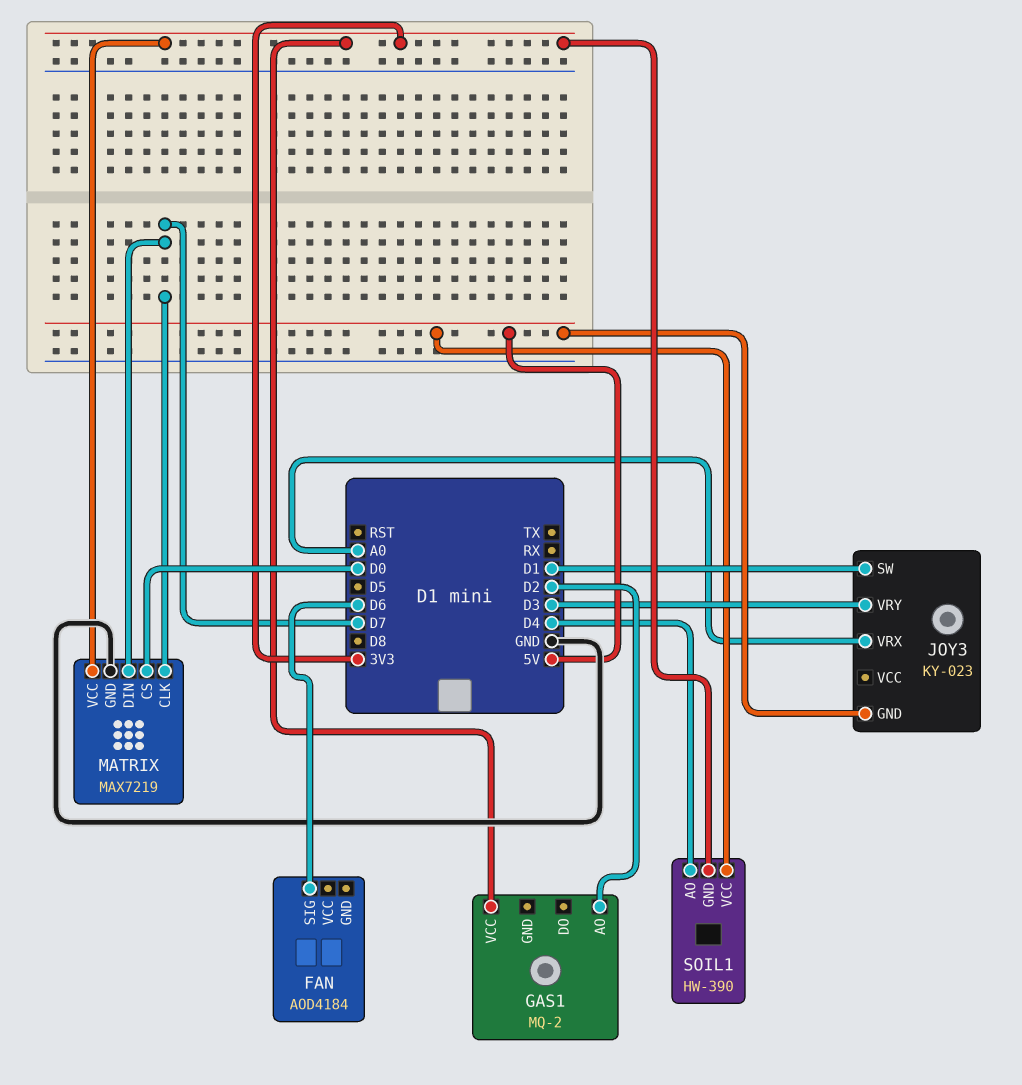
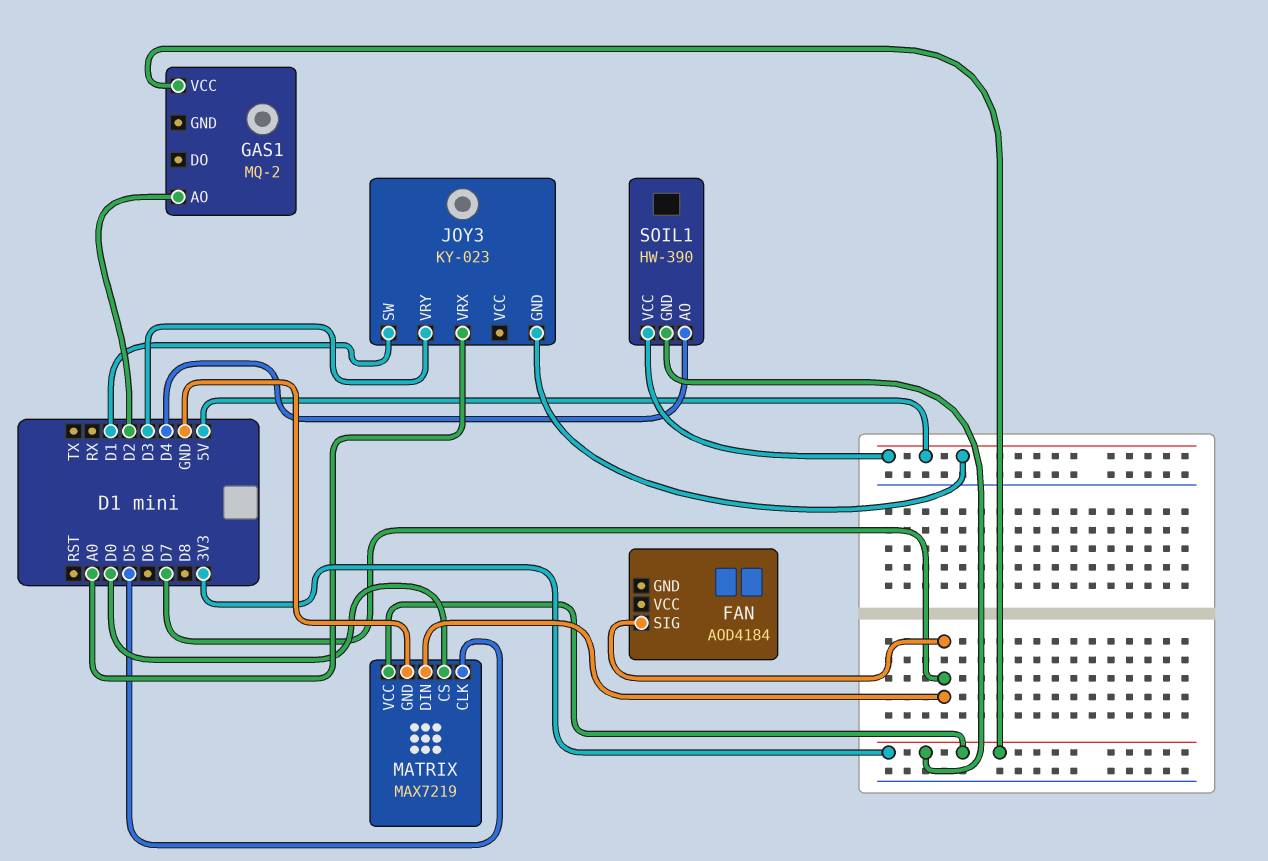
FAN pin SIG: D6 -> D7
MATRIX pin CLK: D7 -> D5

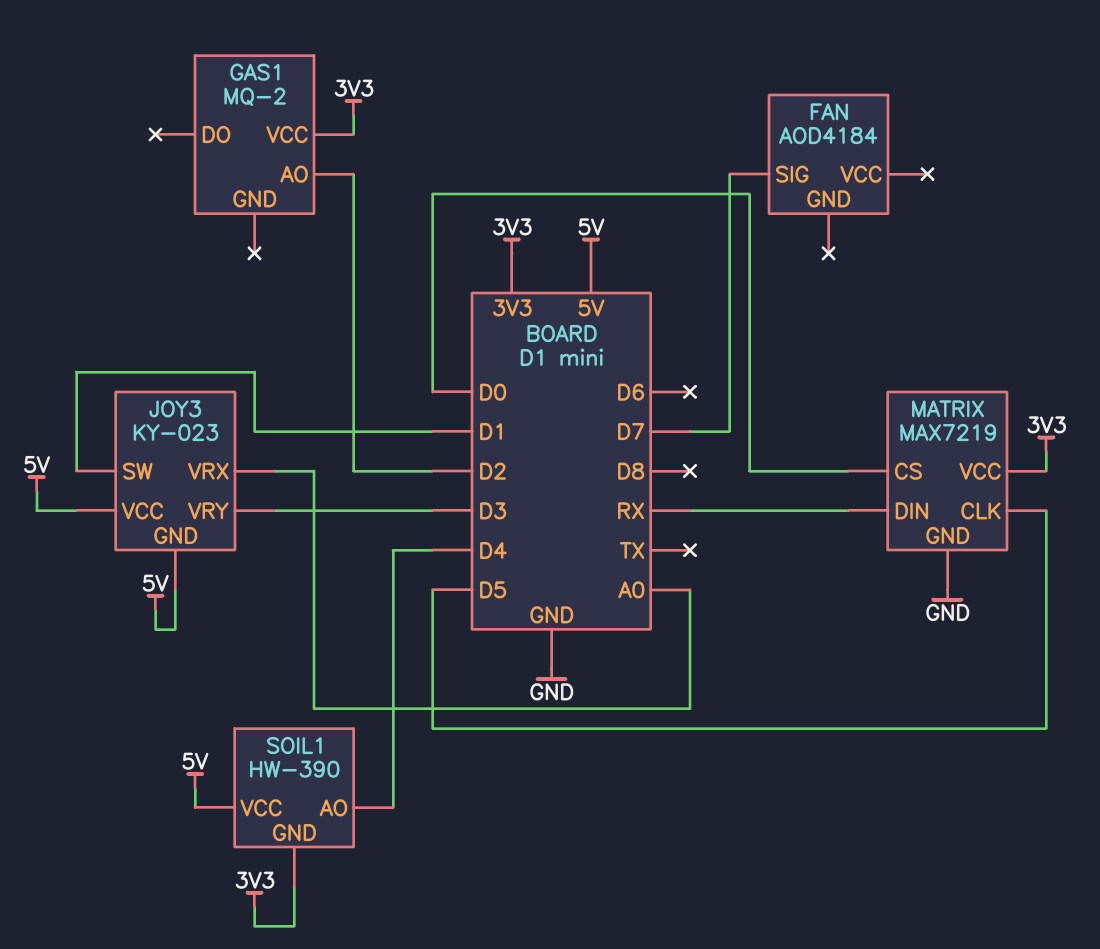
JOY3 pin VCC: none -> 5V
MATRIX pin DIN: D7 -> RX

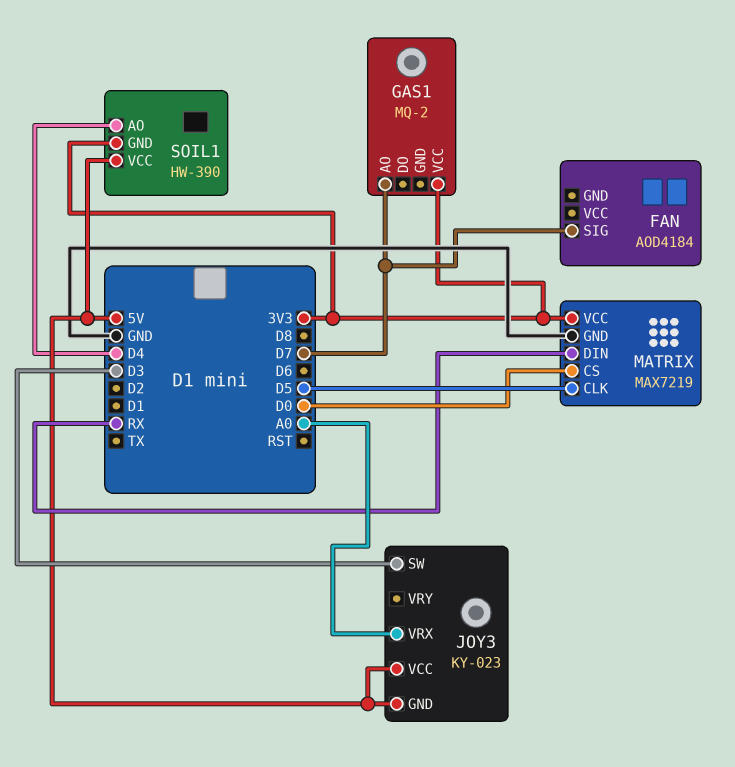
GAS1 pin AO: D2 -> D7
JOY3 pin SW: D1 -> D3
JOY3 pin VRY: D3 -> none

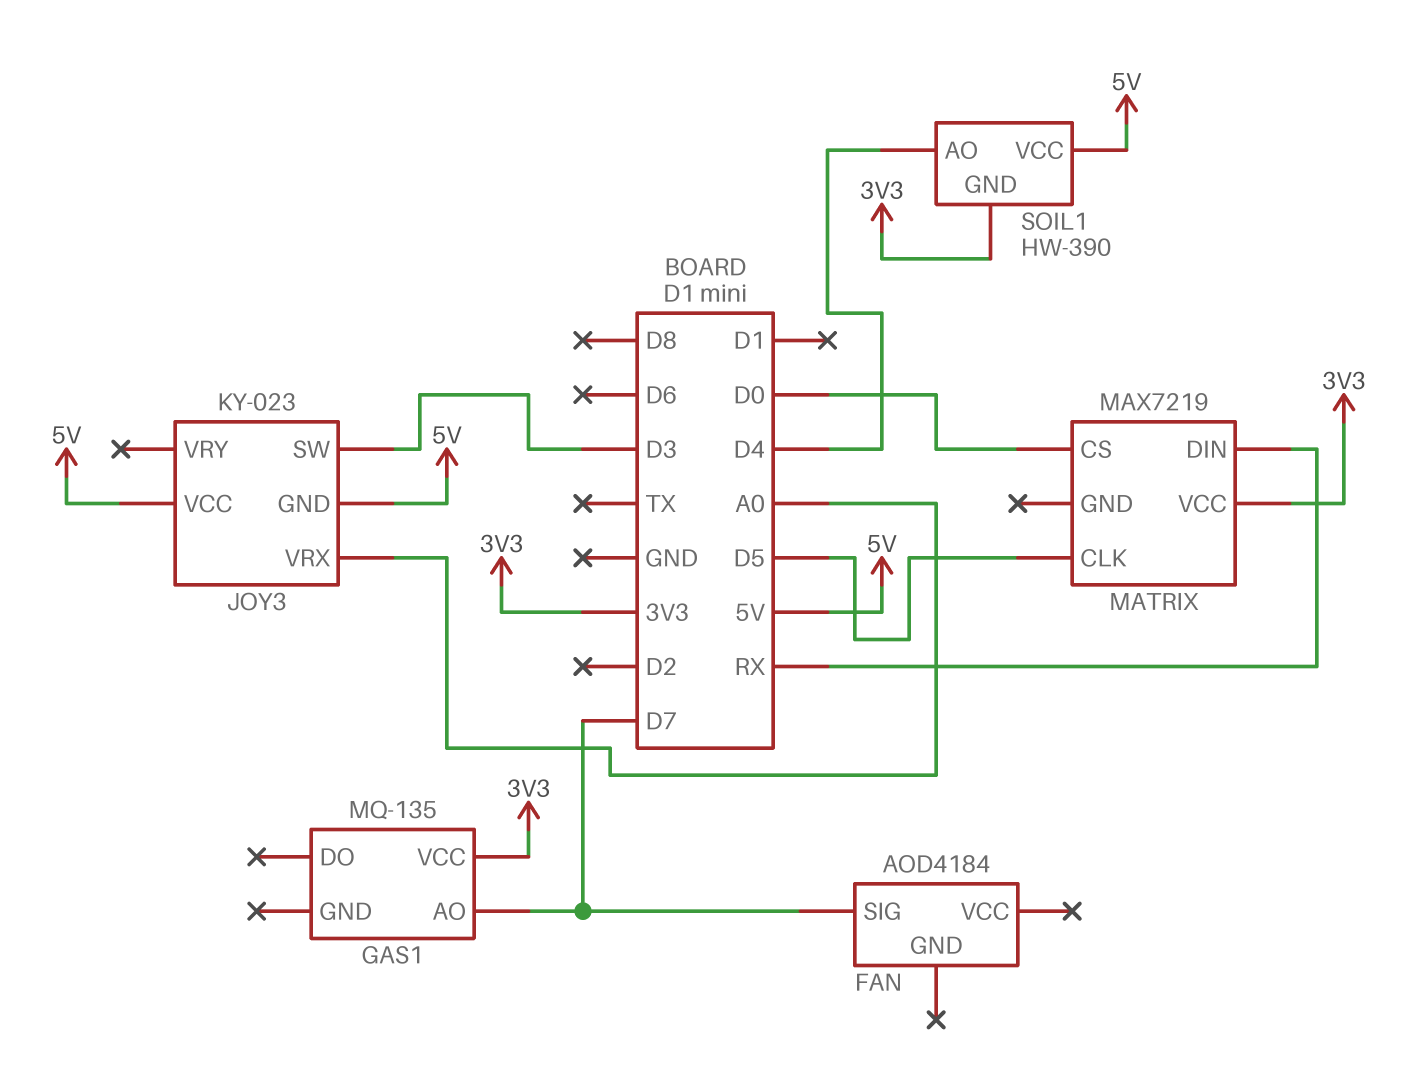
GAS1: MQ-2 -> MQ-135
MATRIX pin GND: GND -> none

